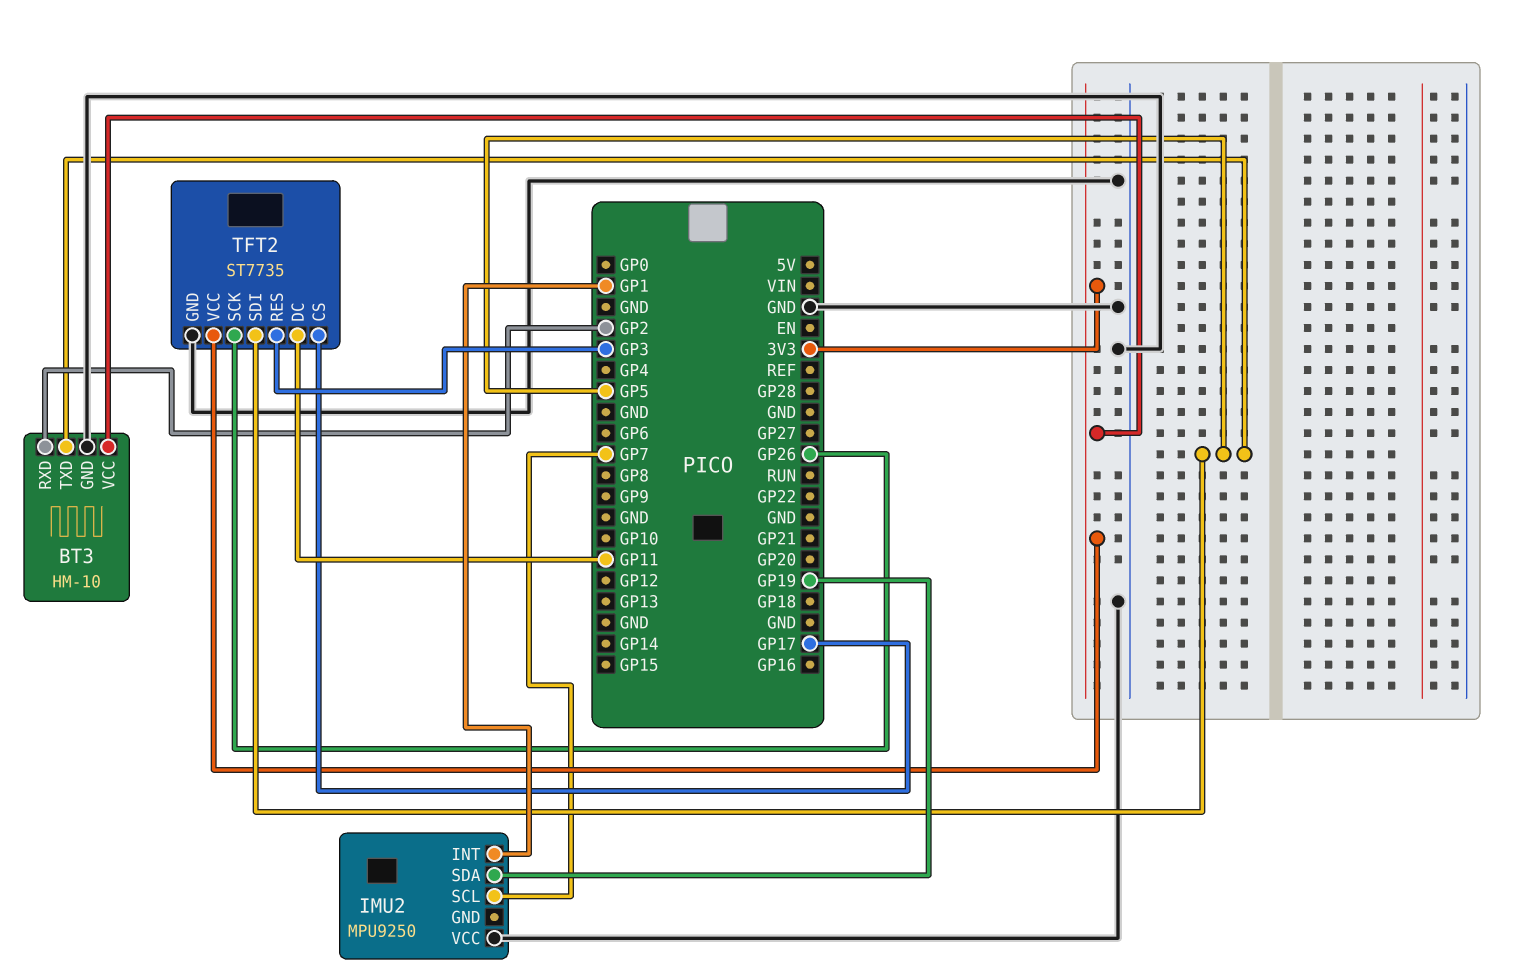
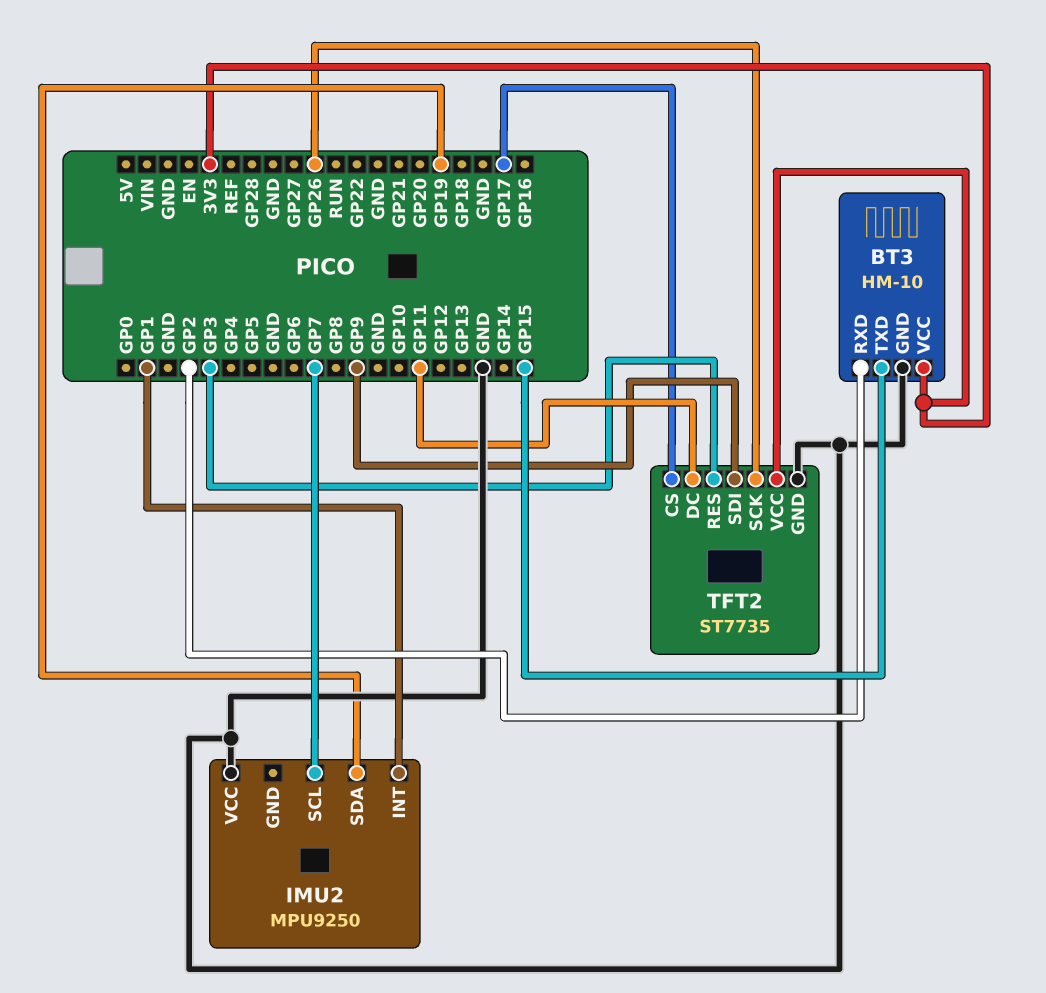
BT3 pin TXD: GP5 -> GP15
TFT2 pin SDI: GP5 -> GP9

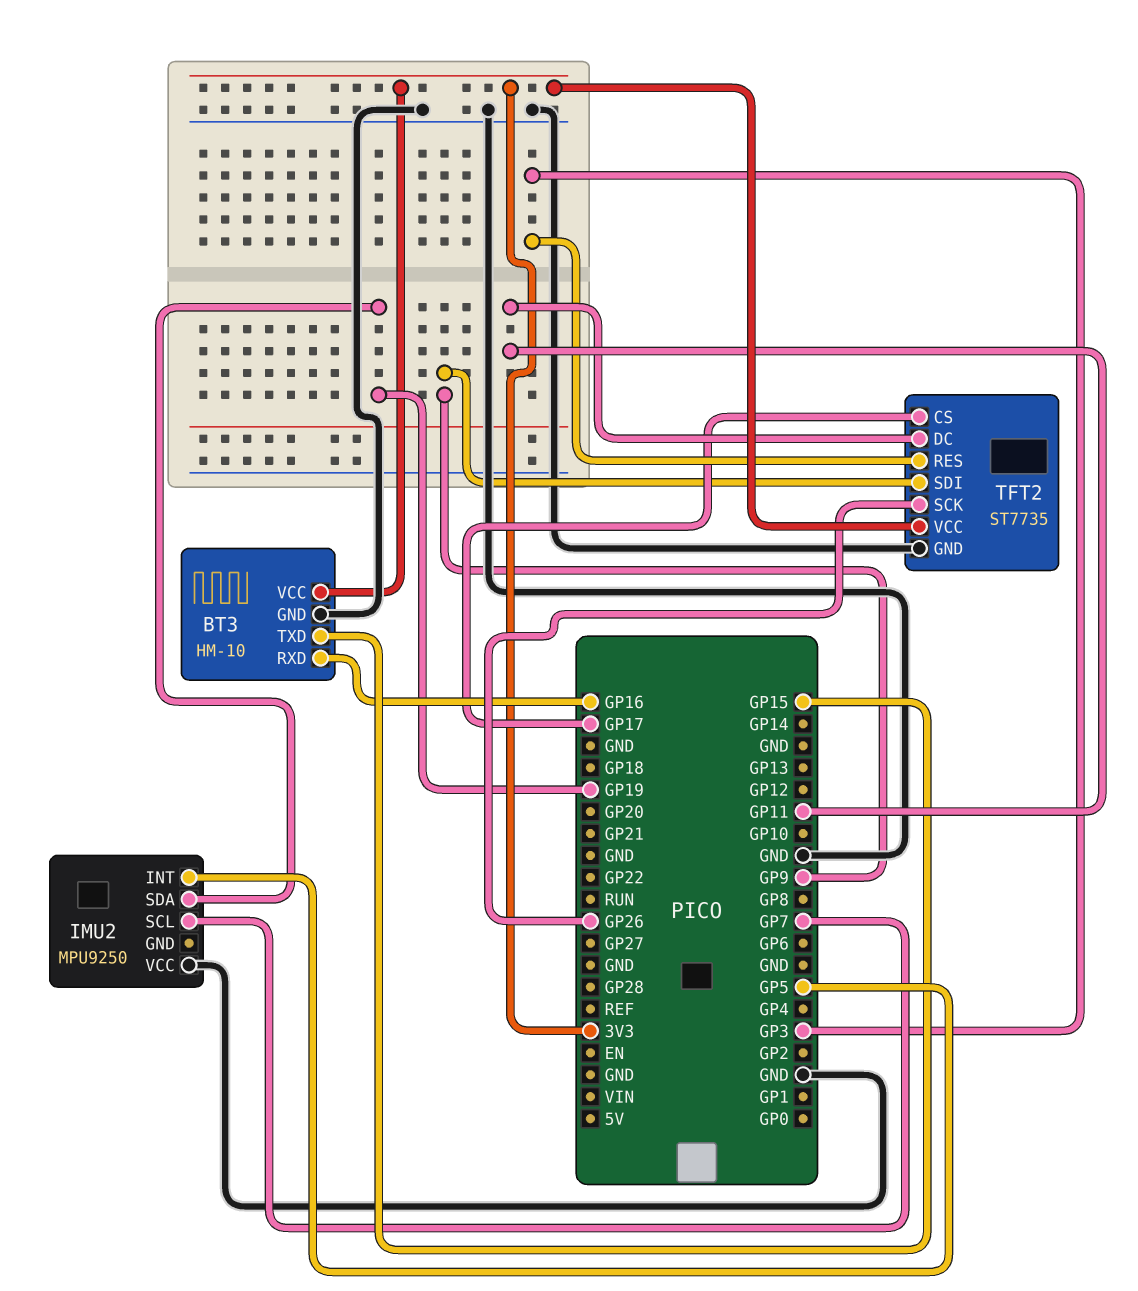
BT3 pin RXD: GP2 -> GP16
IMU2 pin INT: GP1 -> GP5

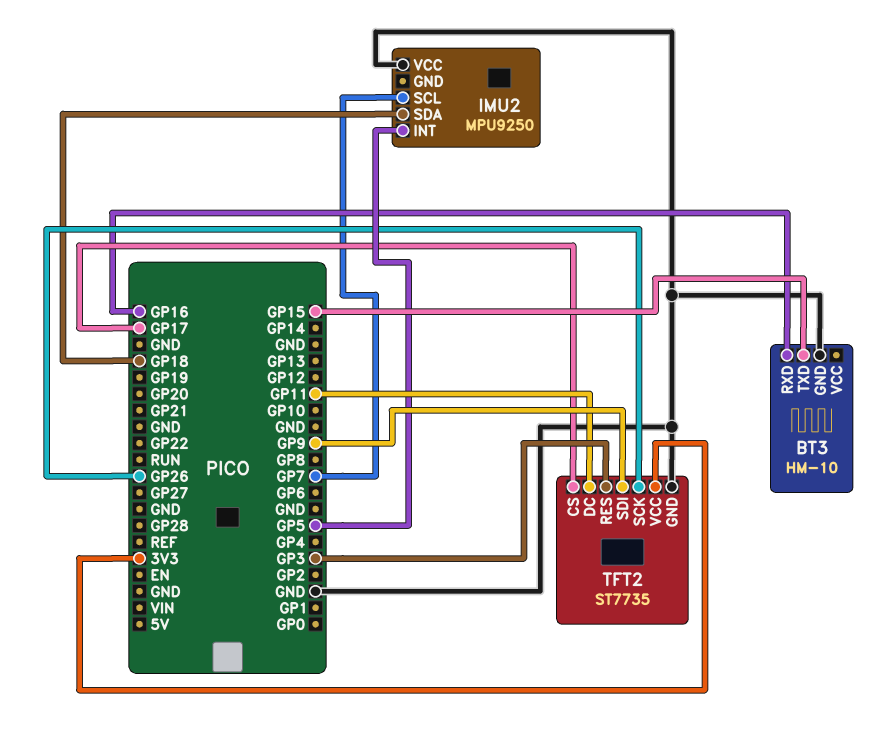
BT3 pin VCC: 3V3 -> none
IMU2 pin SDA: GP19 -> GP18

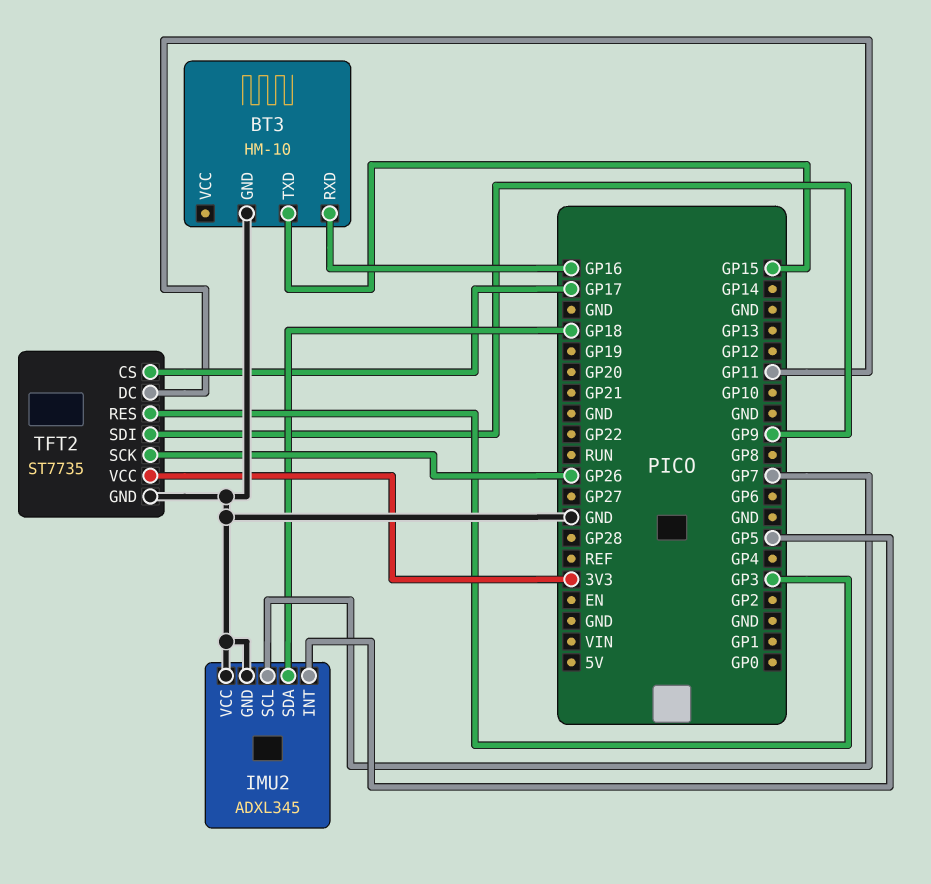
IMU2: MPU9250 -> ADXL345
IMU2 pin GND: none -> GND

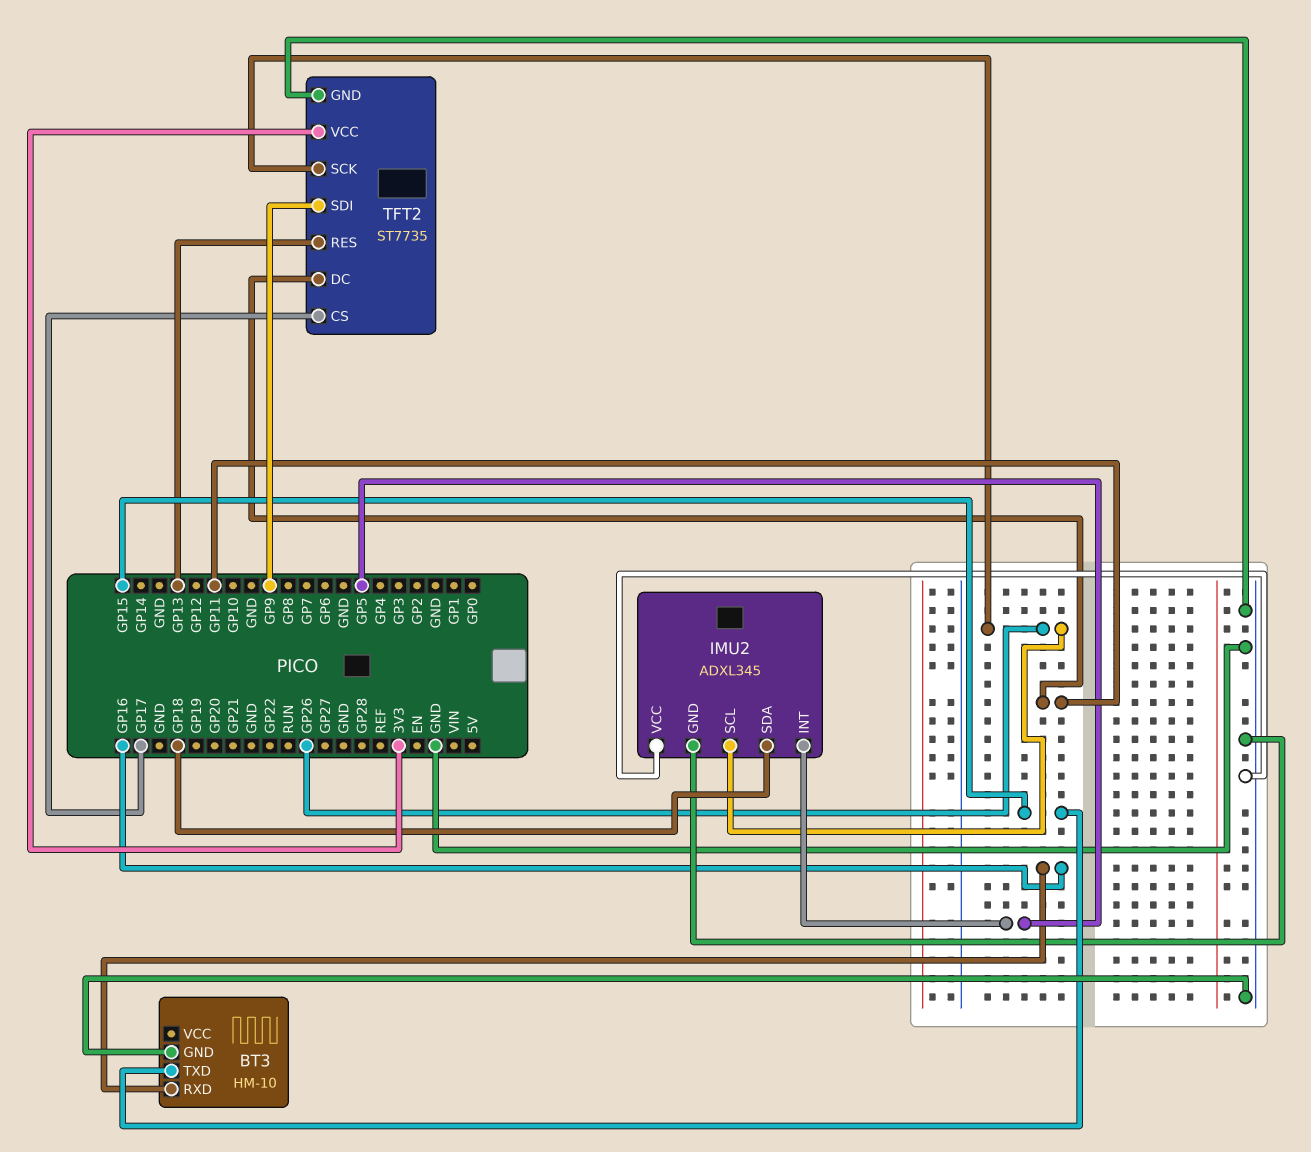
IMU2 pin SCL: GP7 -> GP26
TFT2 pin RES: GP3 -> GP13

